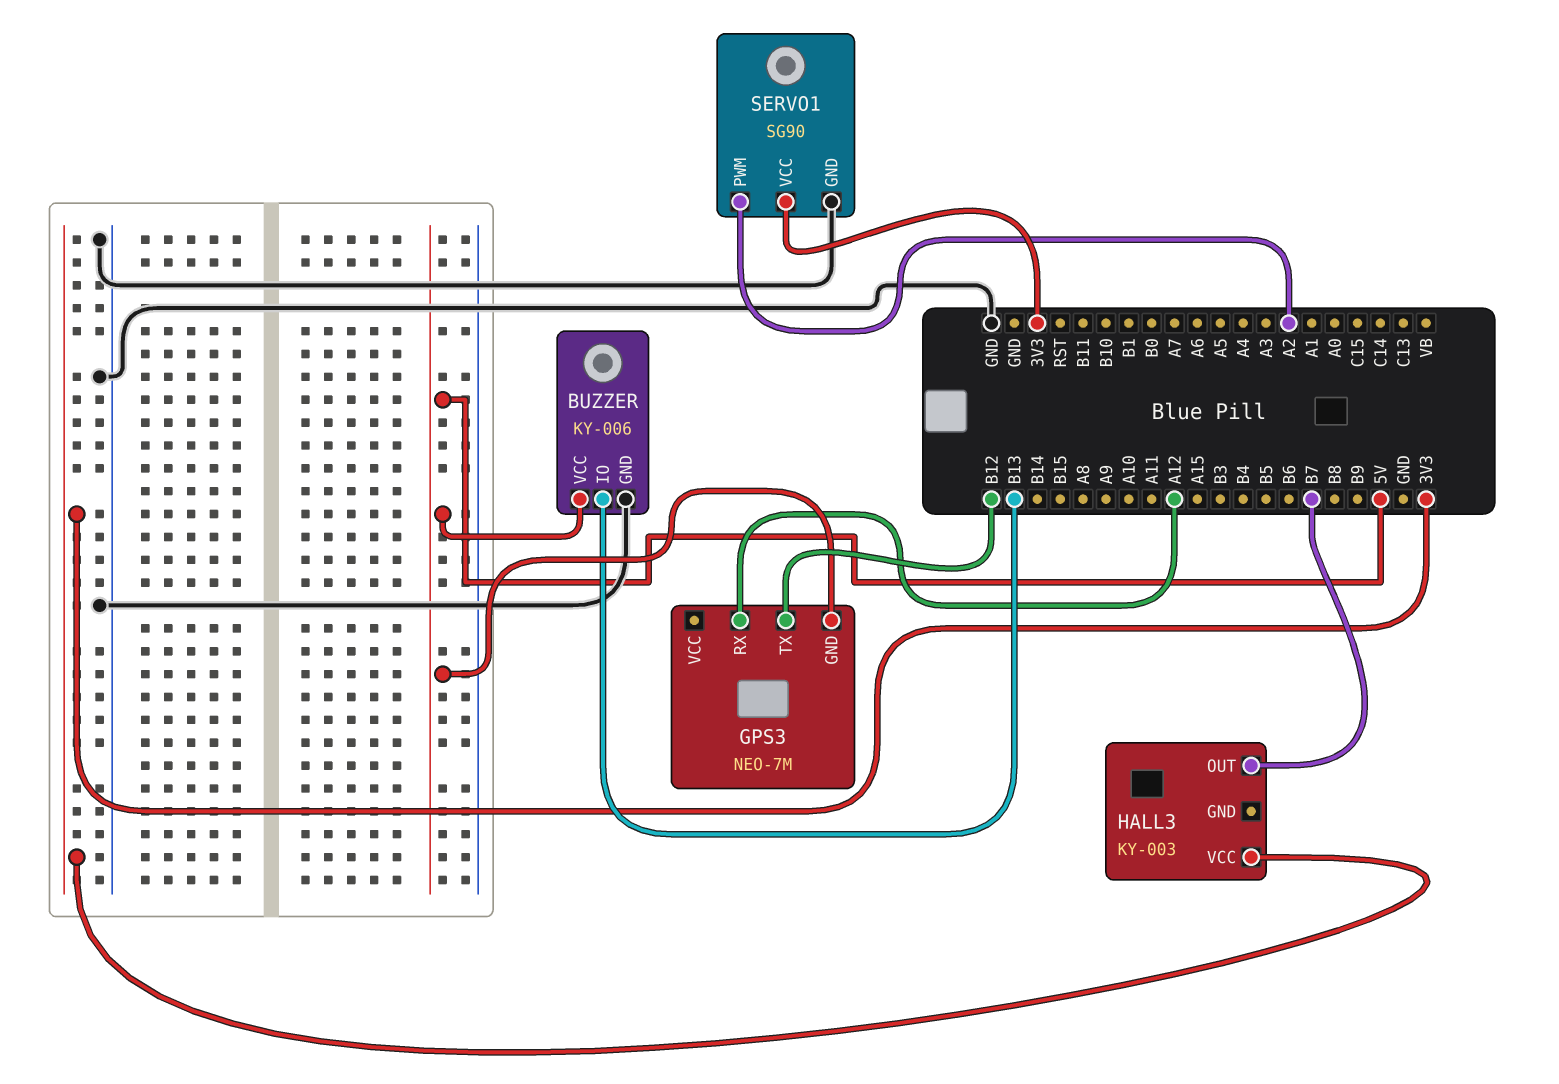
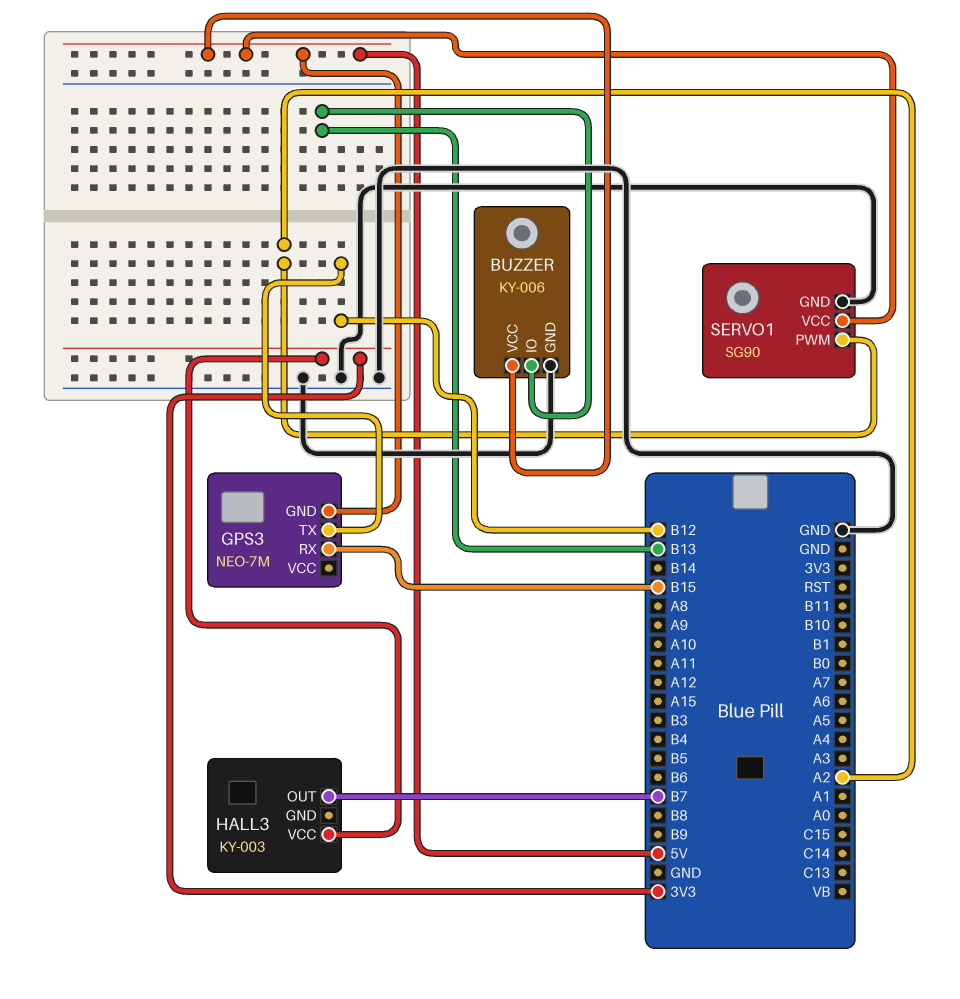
GPS3 pin RX: A12 -> B15
SERVO1 pin VCC: 3V3 -> 5V

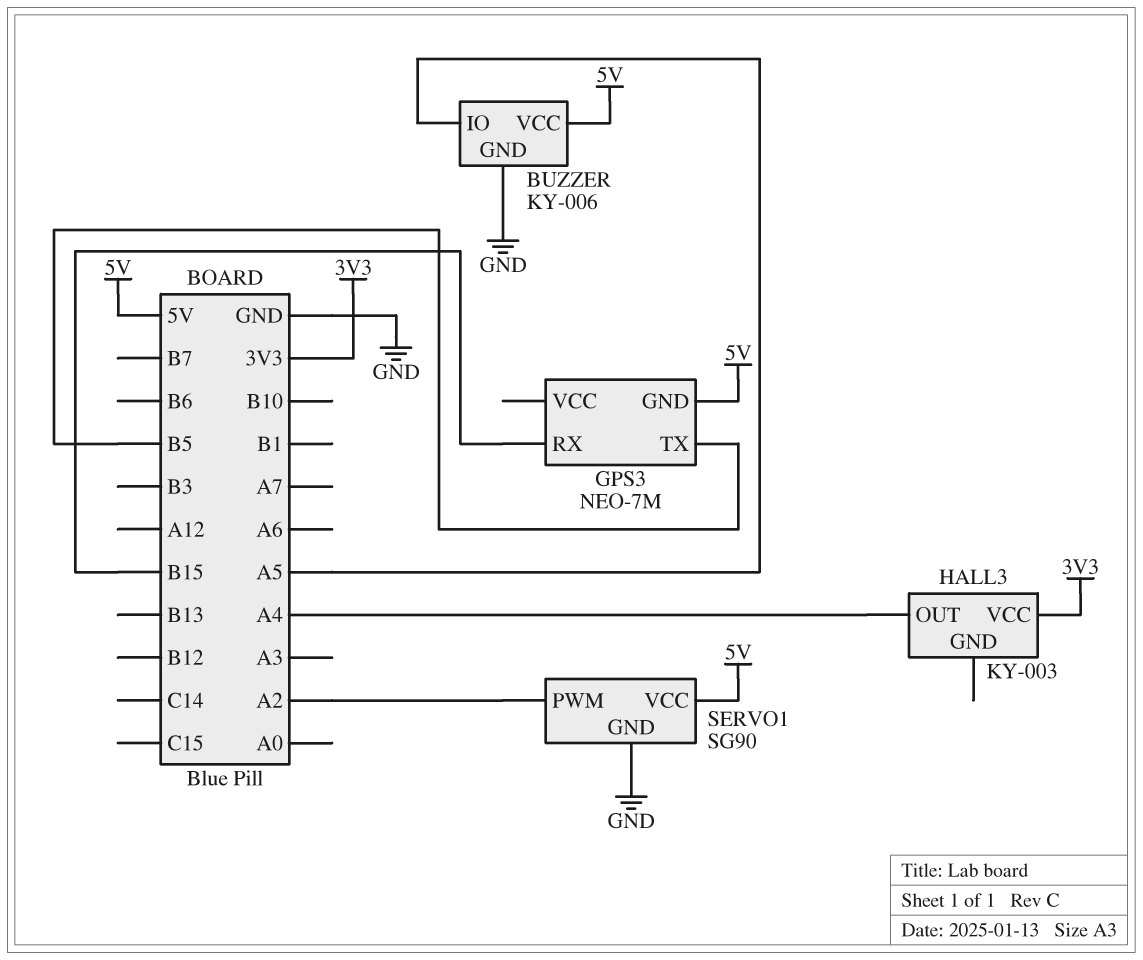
BUZZER pin IO: B13 -> A5
GPS3 pin TX: B12 -> B5
HALL3 pin OUT: B7 -> A4

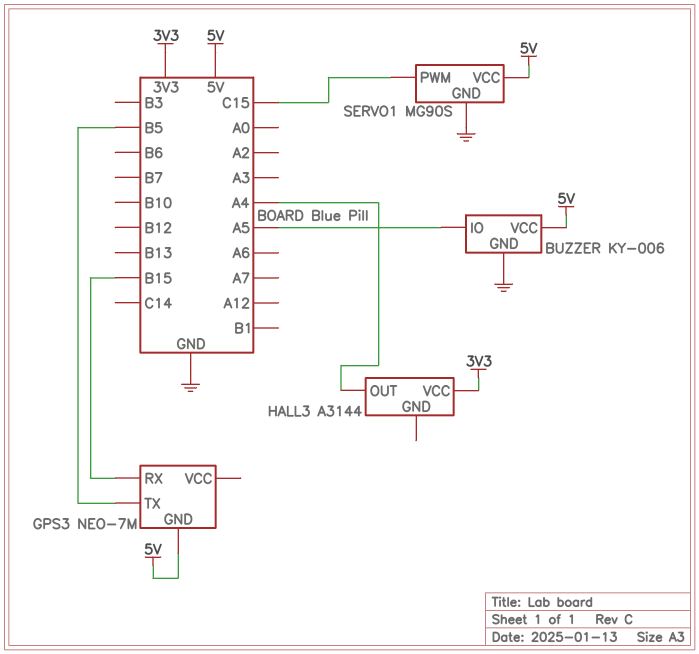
HALL3: KY-003 -> A3144
SERVO1: SG90 -> MG90S
SERVO1 pin PWM: A2 -> C15

